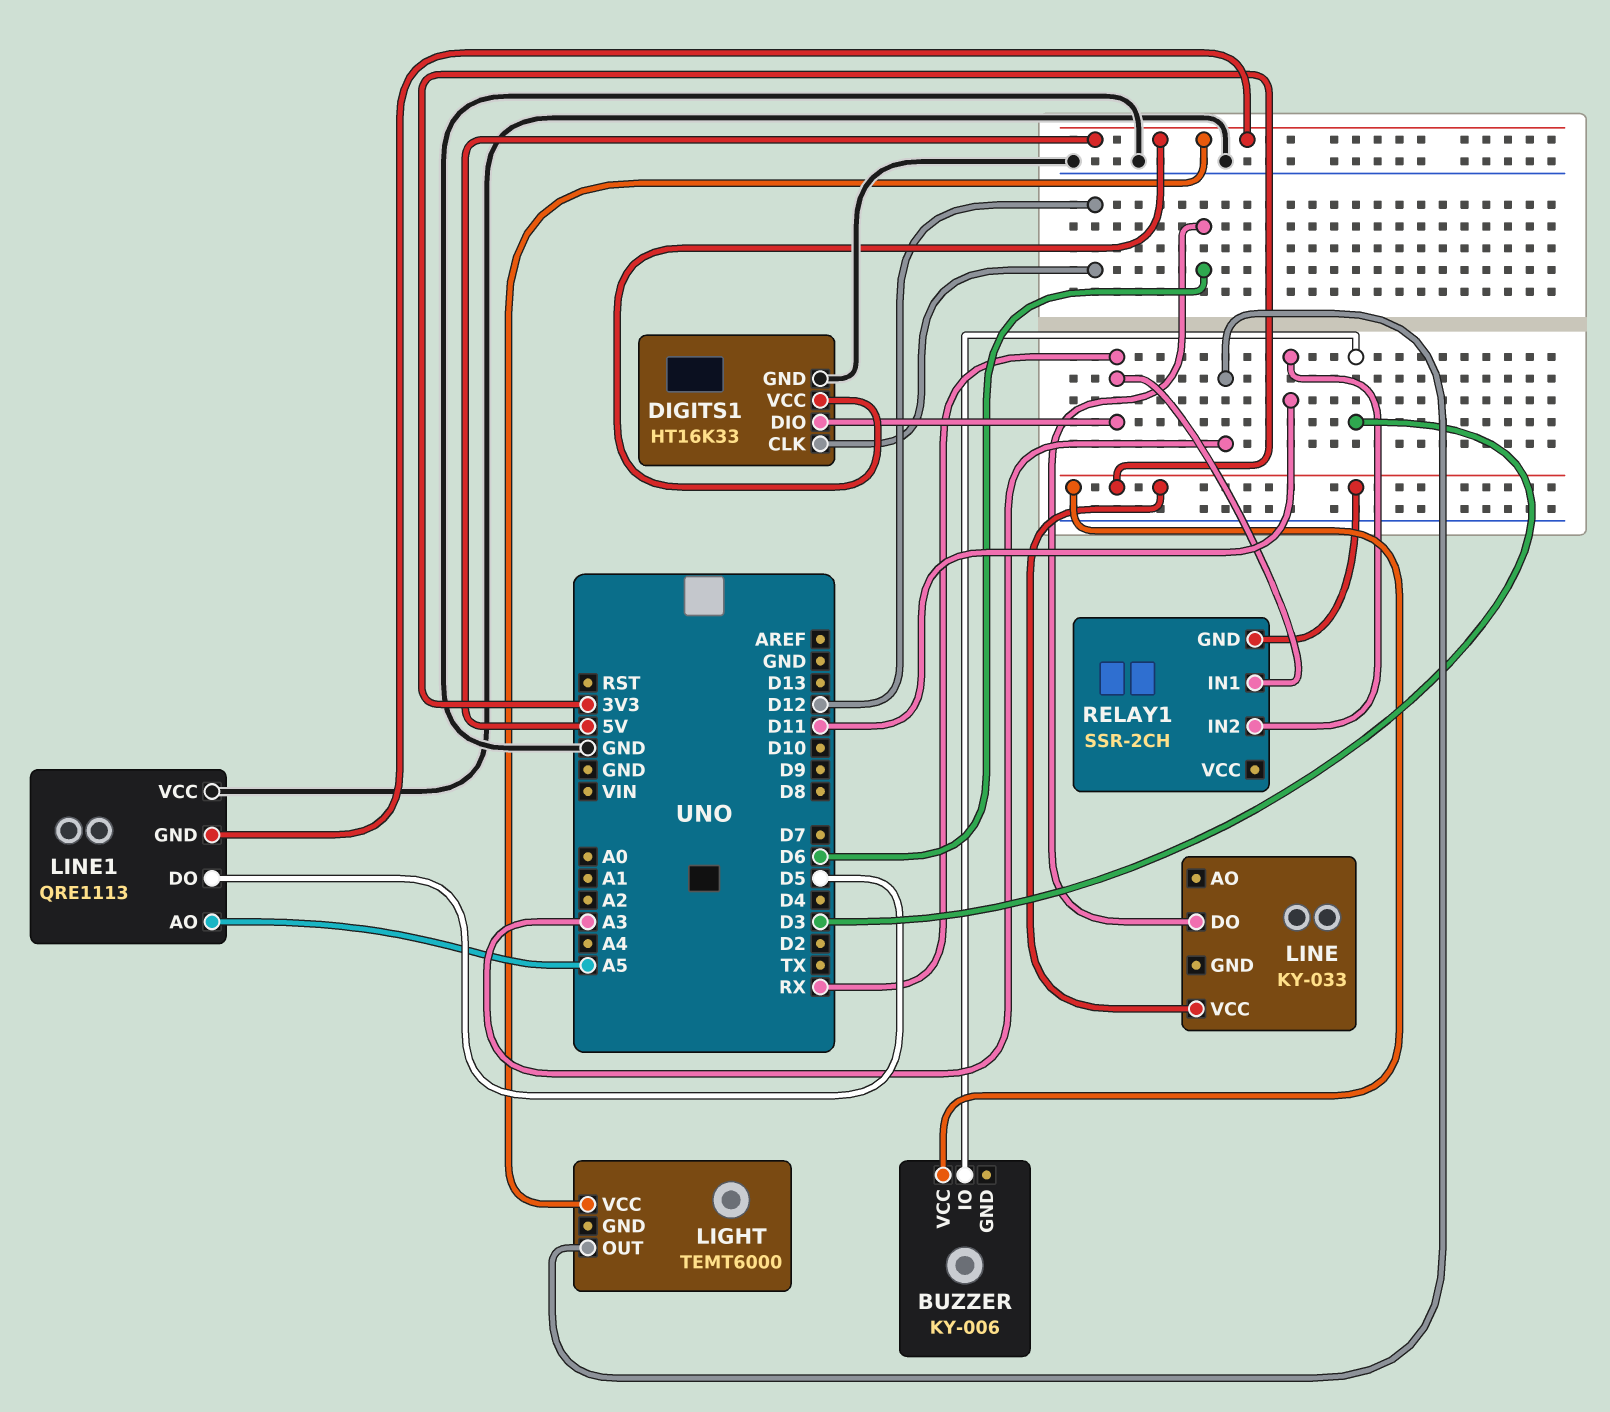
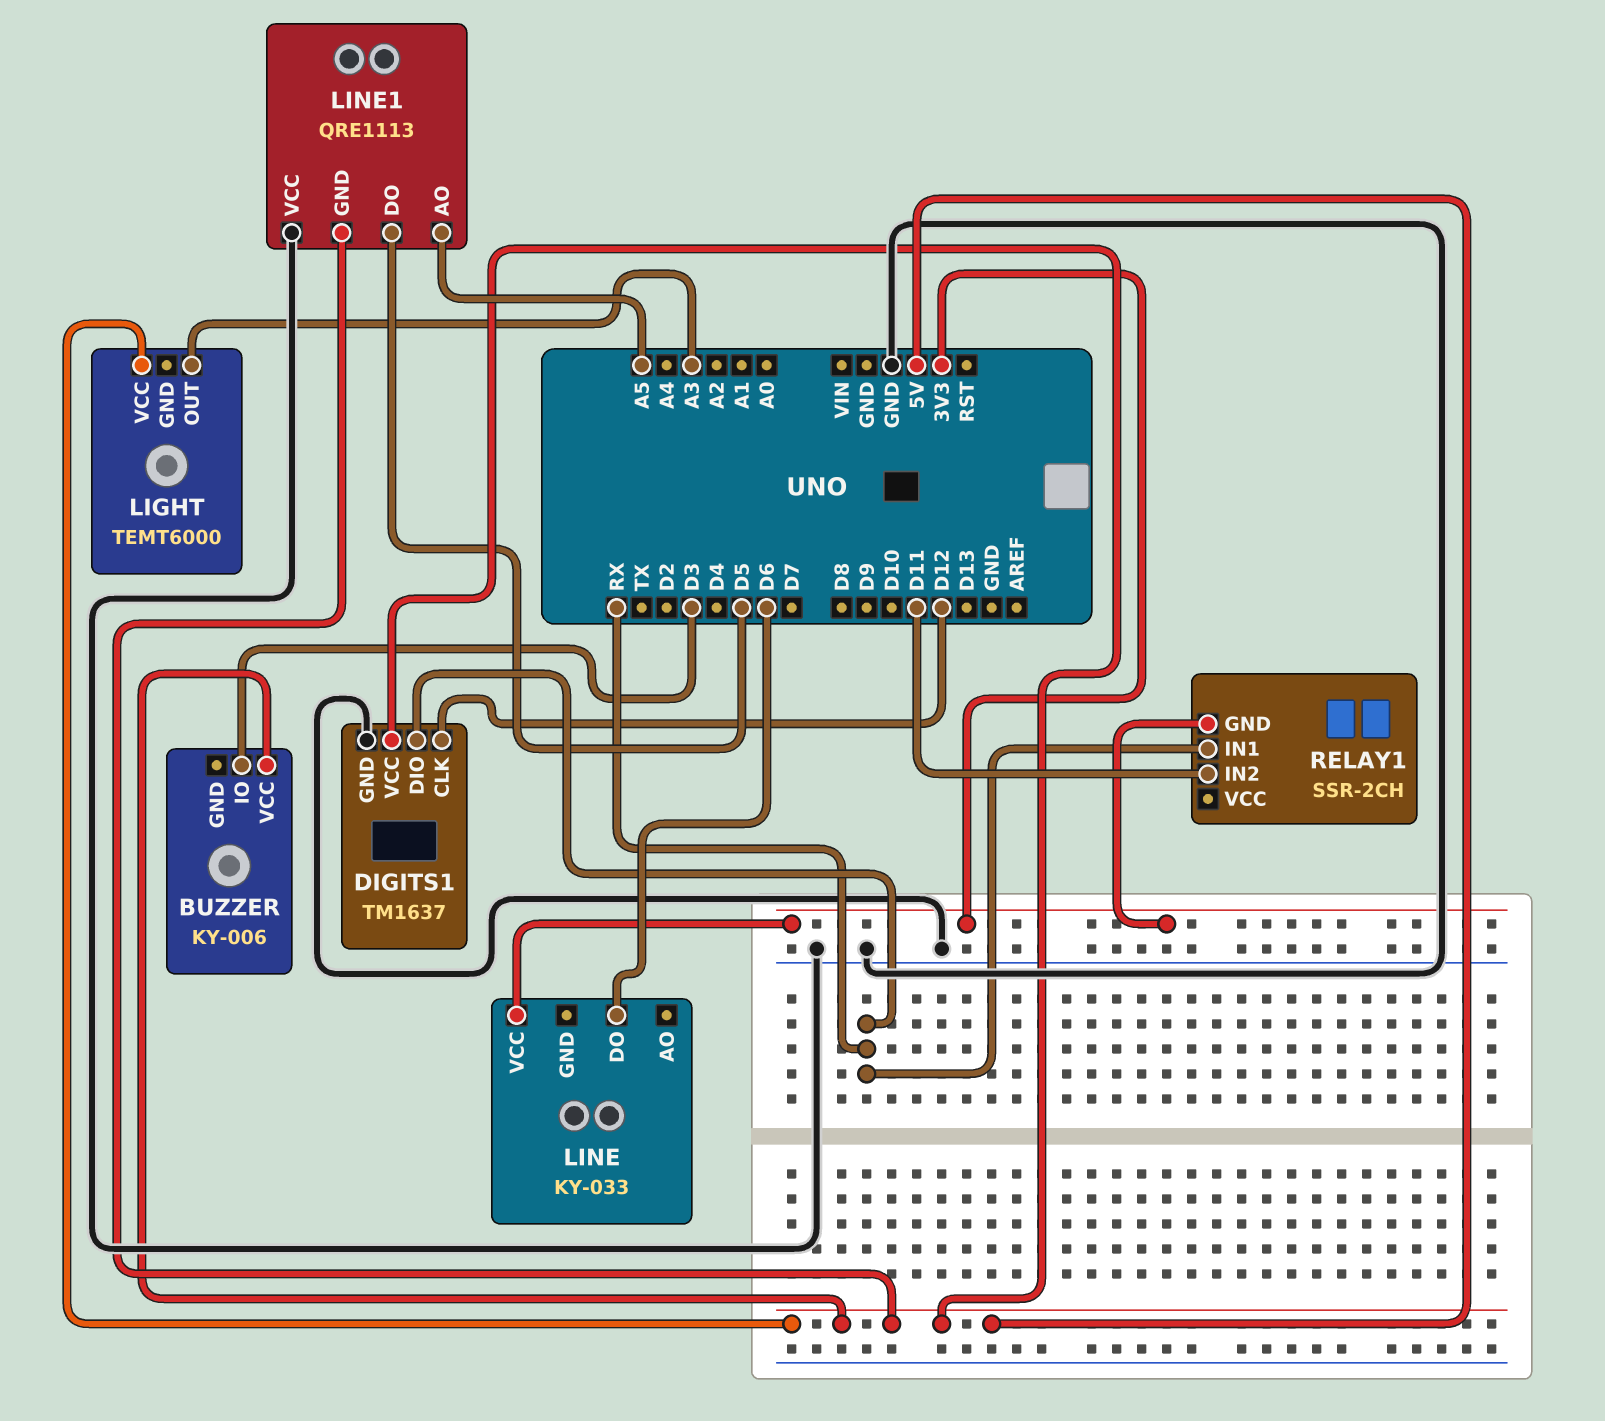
BUZZER pin VCC: 3V3 -> 5V
DIGITS1: HT16K33 -> TM1637

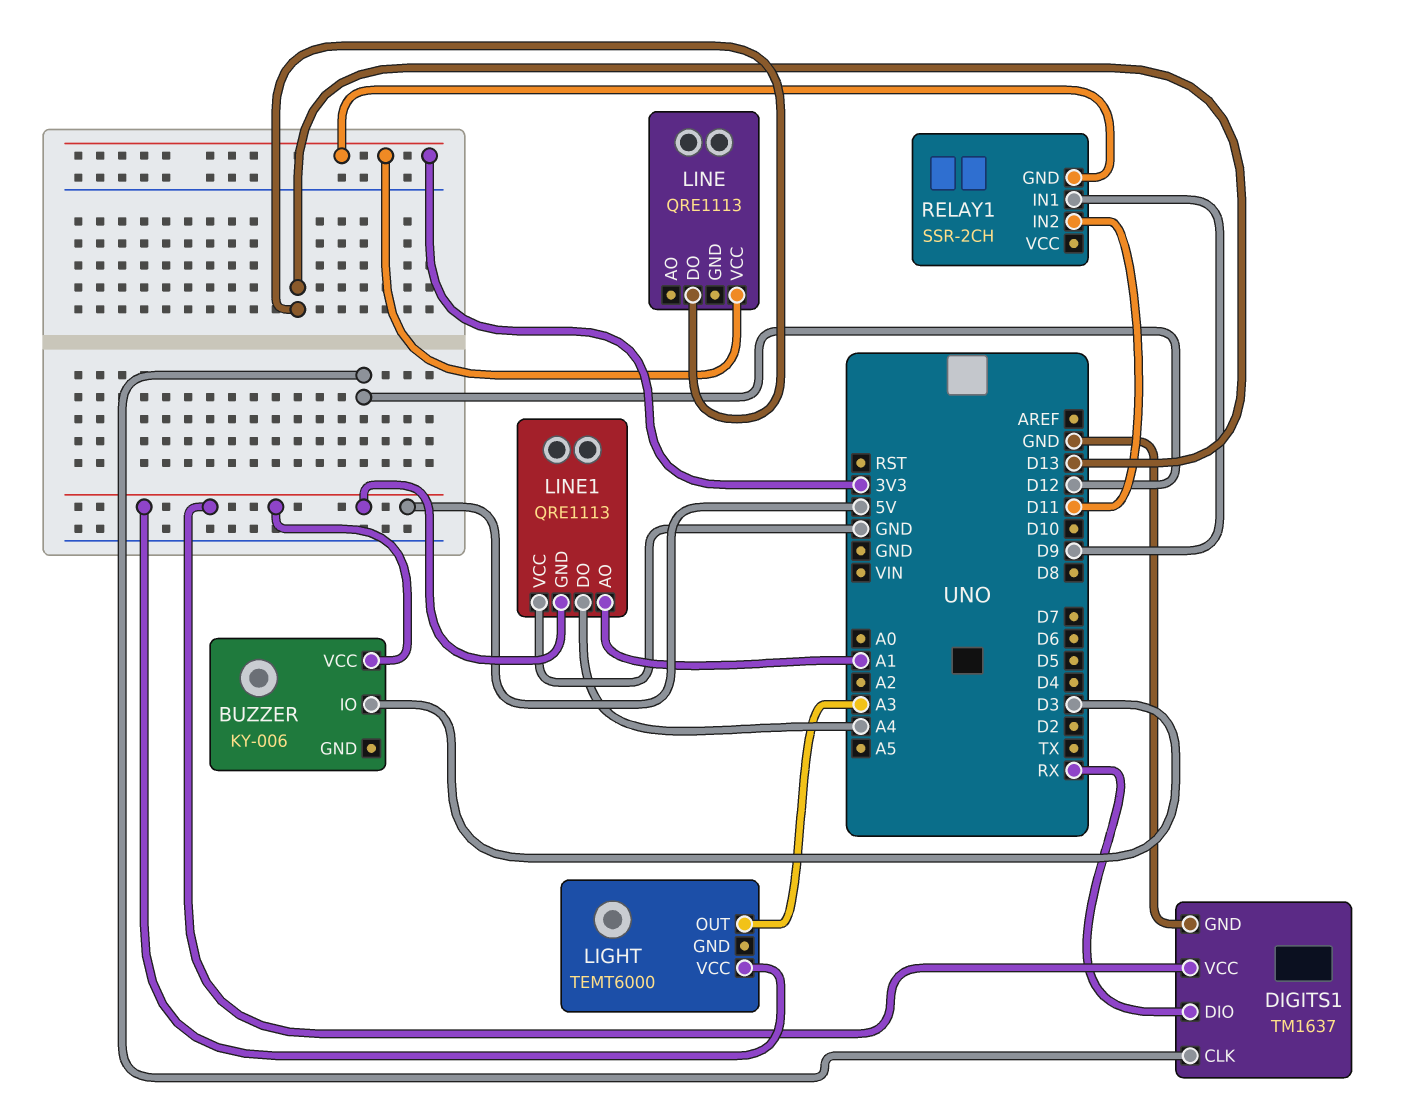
LINE: KY-033 -> QRE1113
LINE pin DO: D6 -> D13
LINE1 pin AO: A5 -> A1
LINE1 pin DO: D5 -> A4
RELAY1 pin IN1: RX -> D9

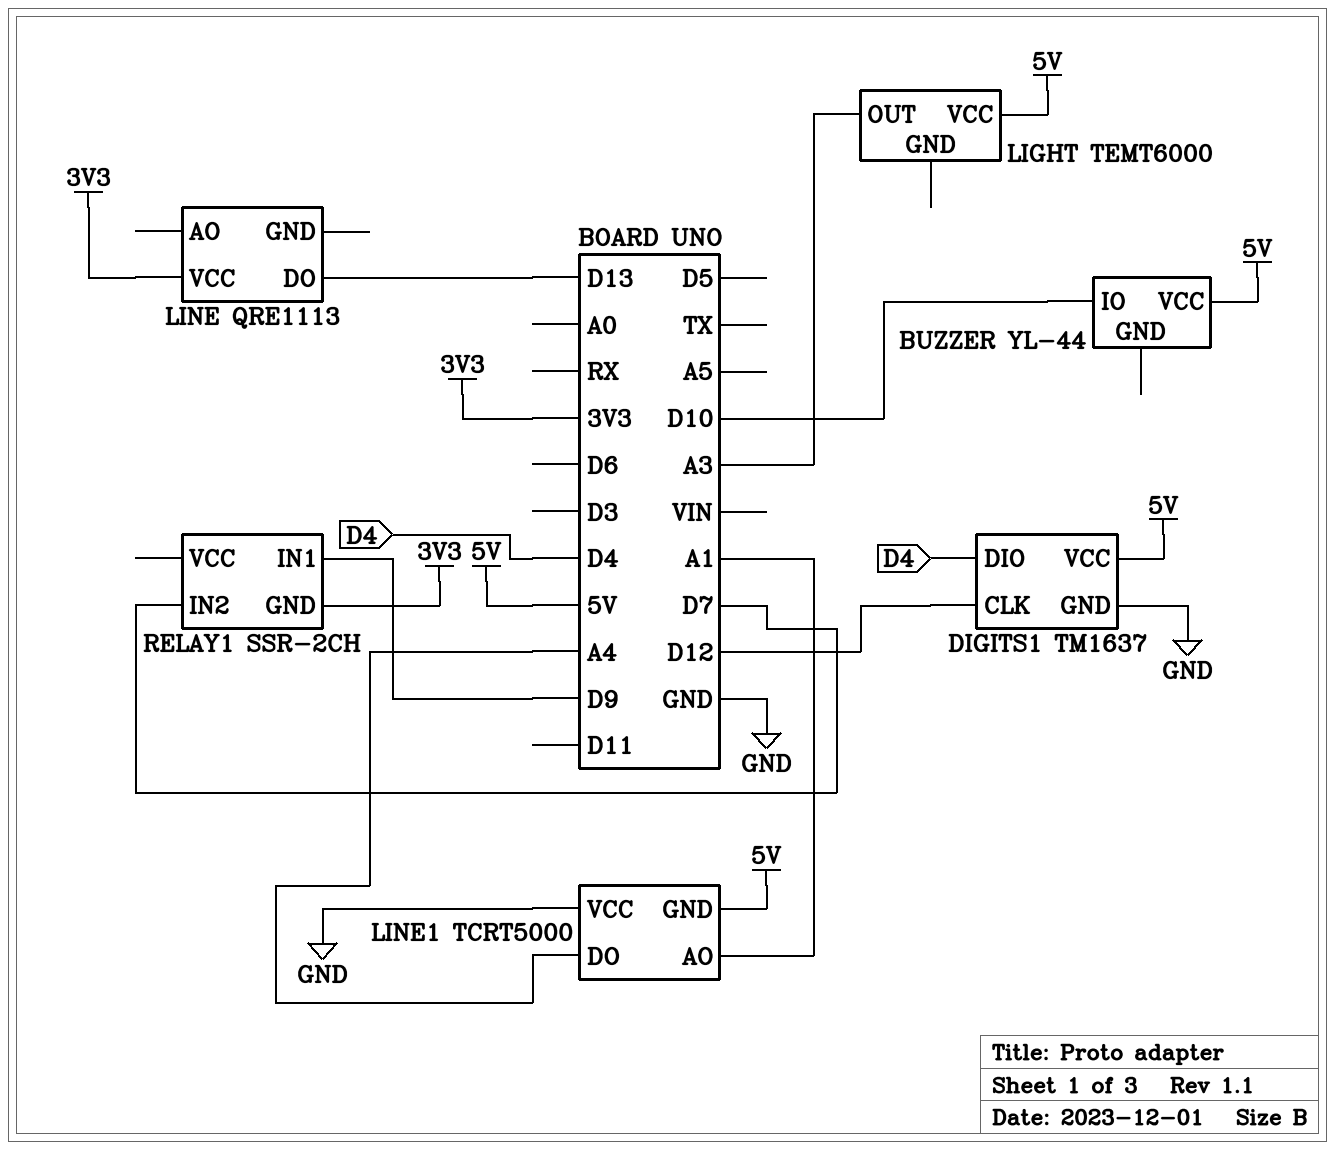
BUZZER: KY-006 -> YL-44
BUZZER pin IO: D3 -> D10
DIGITS1 pin DIO: RX -> D4
LINE1: QRE1113 -> TCRT5000
RELAY1 pin IN2: D11 -> D7

